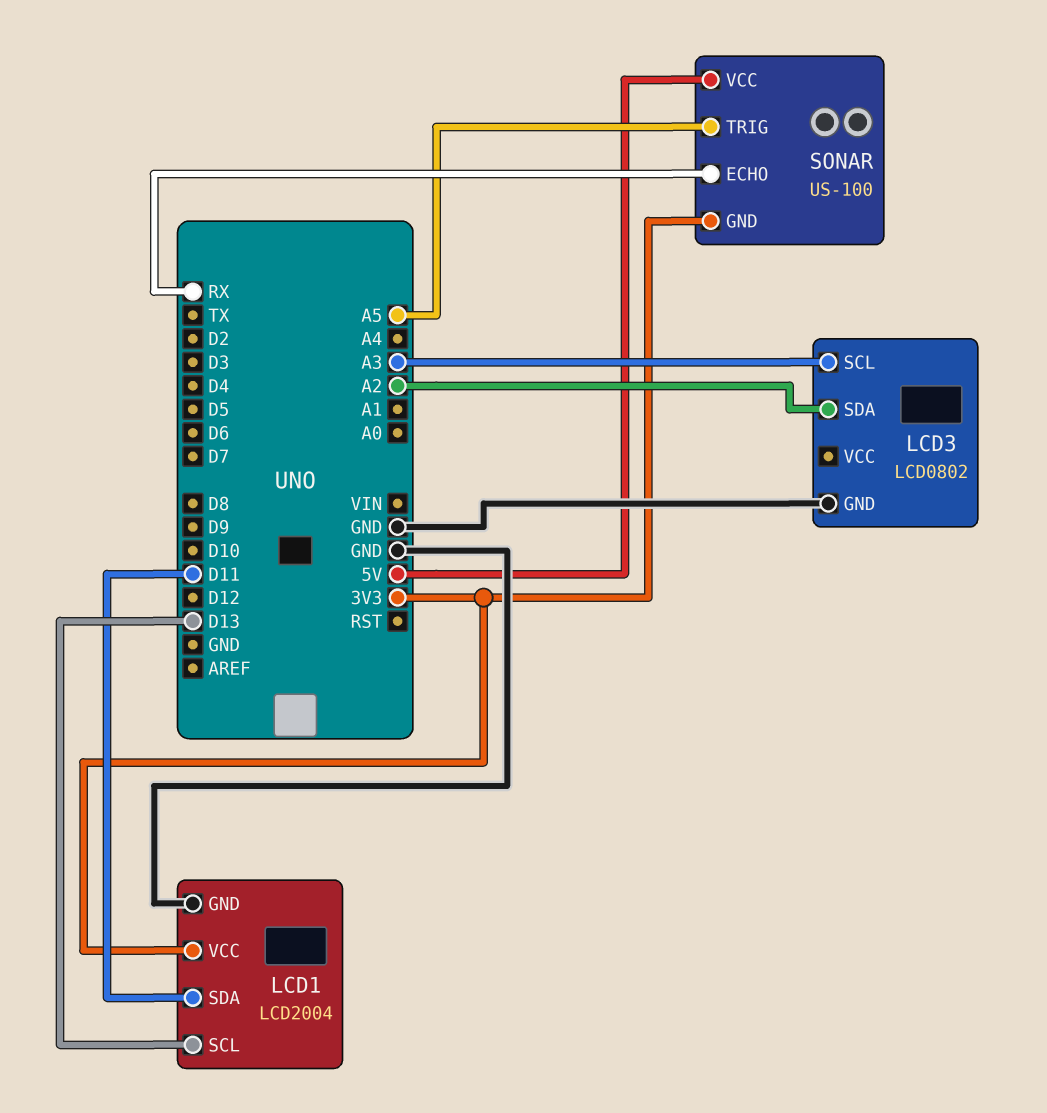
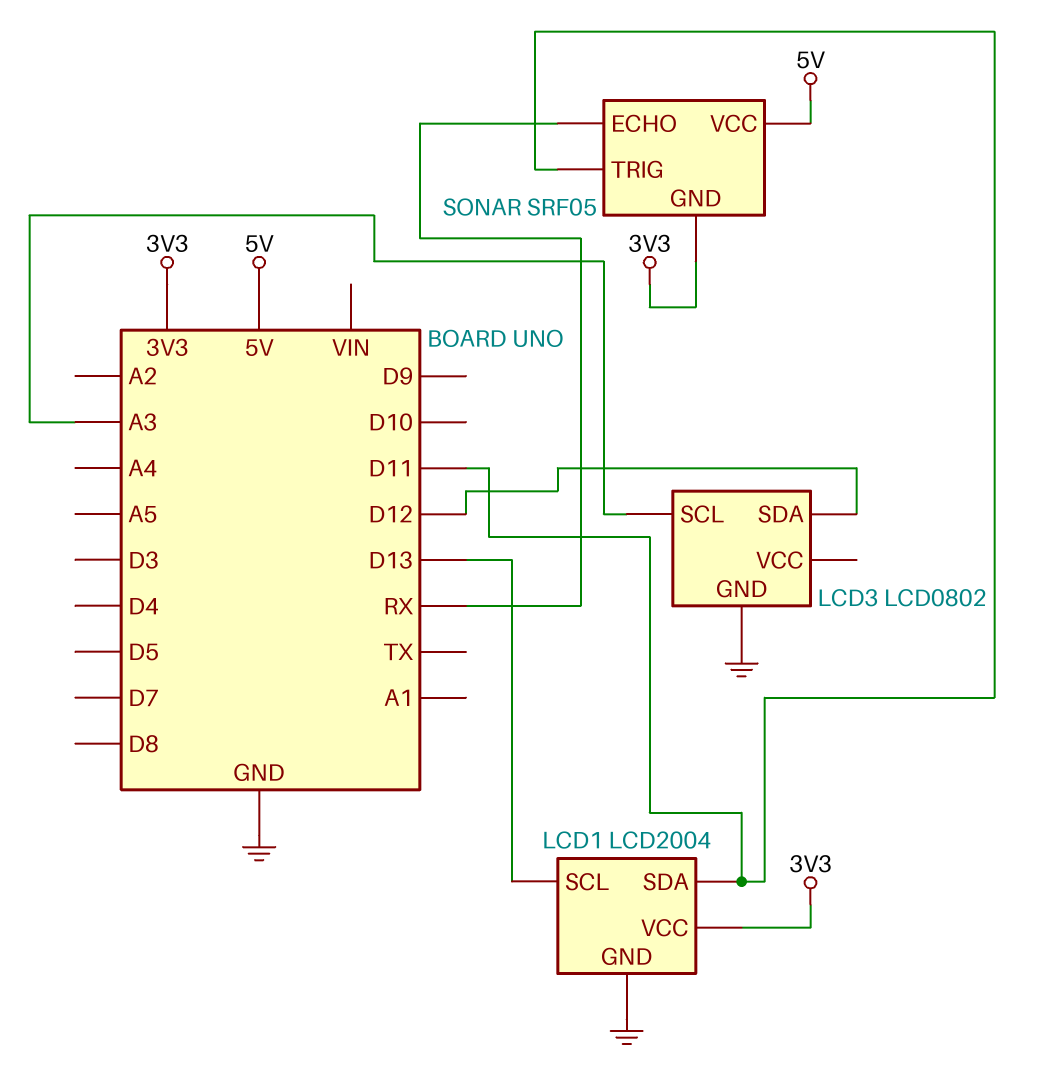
LCD3 pin SDA: A2 -> D12
SONAR: US-100 -> SRF05
SONAR pin TRIG: A5 -> D11

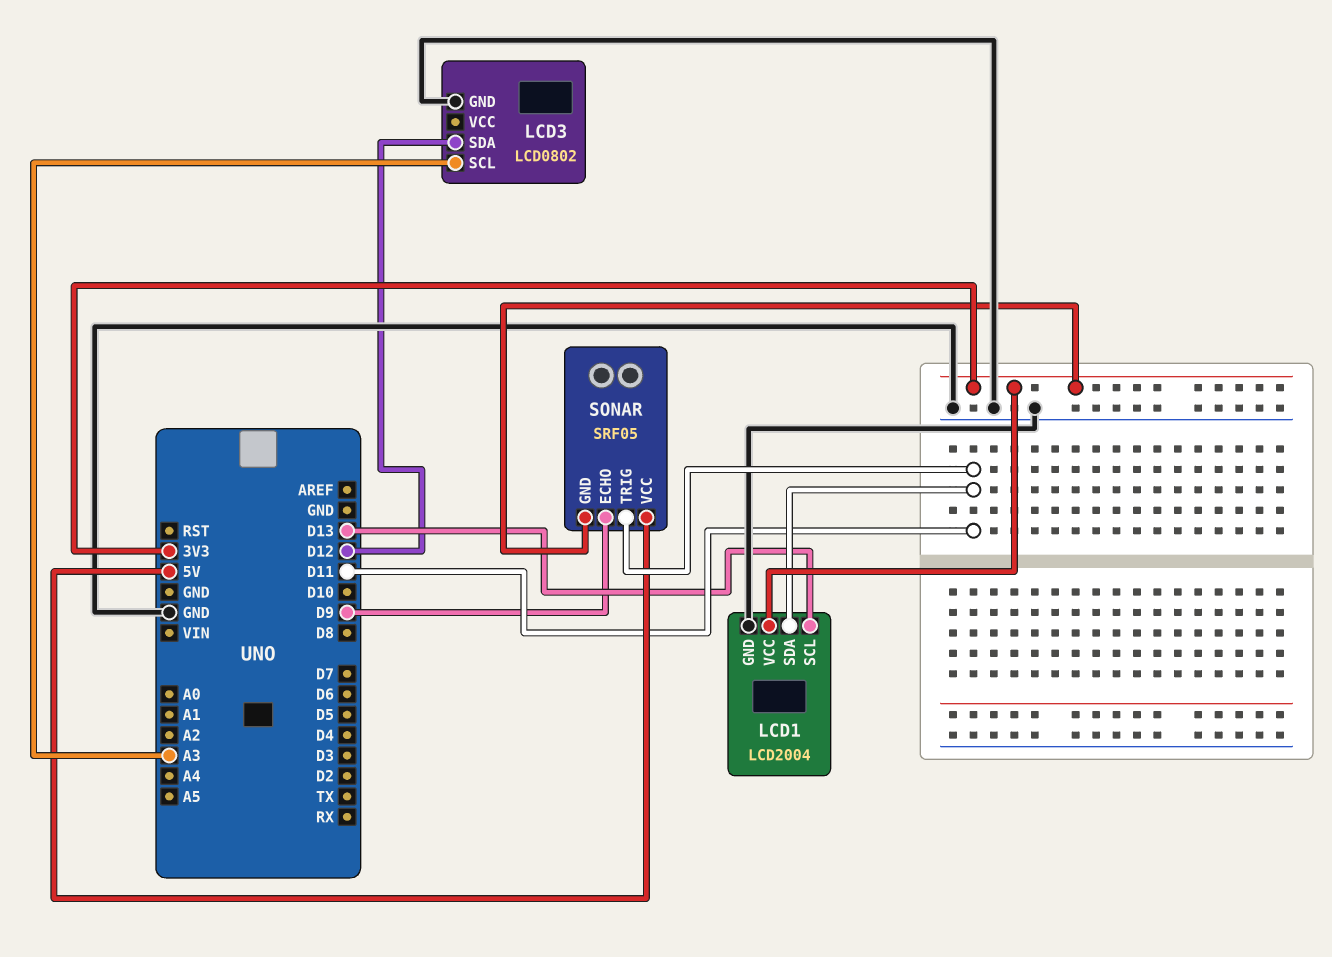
SONAR pin ECHO: RX -> D9

